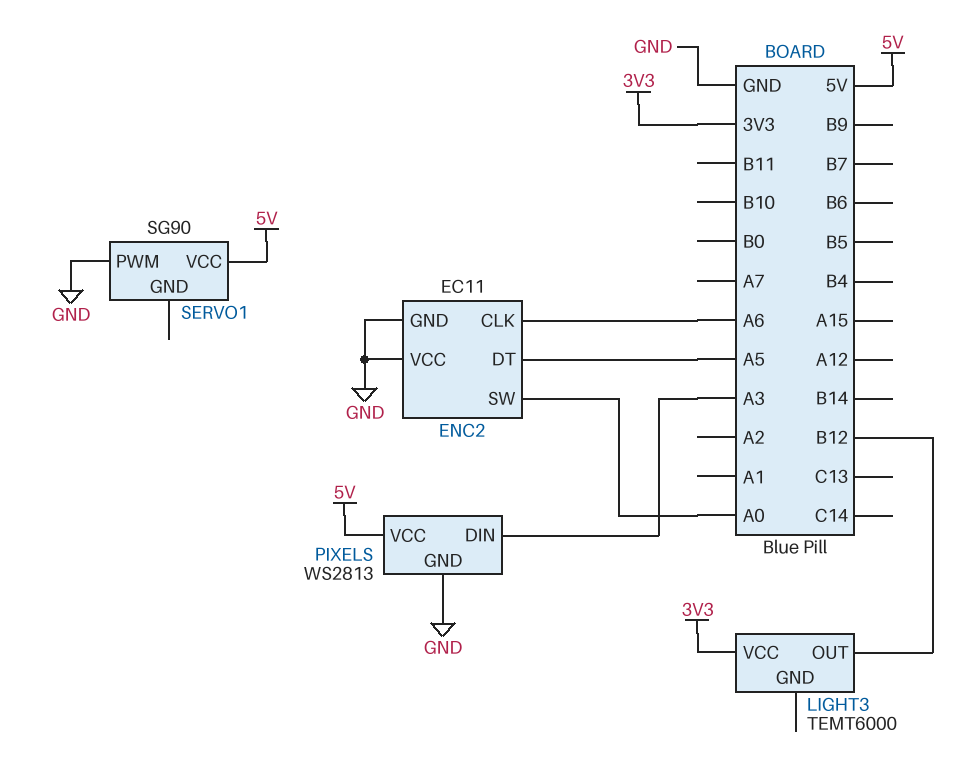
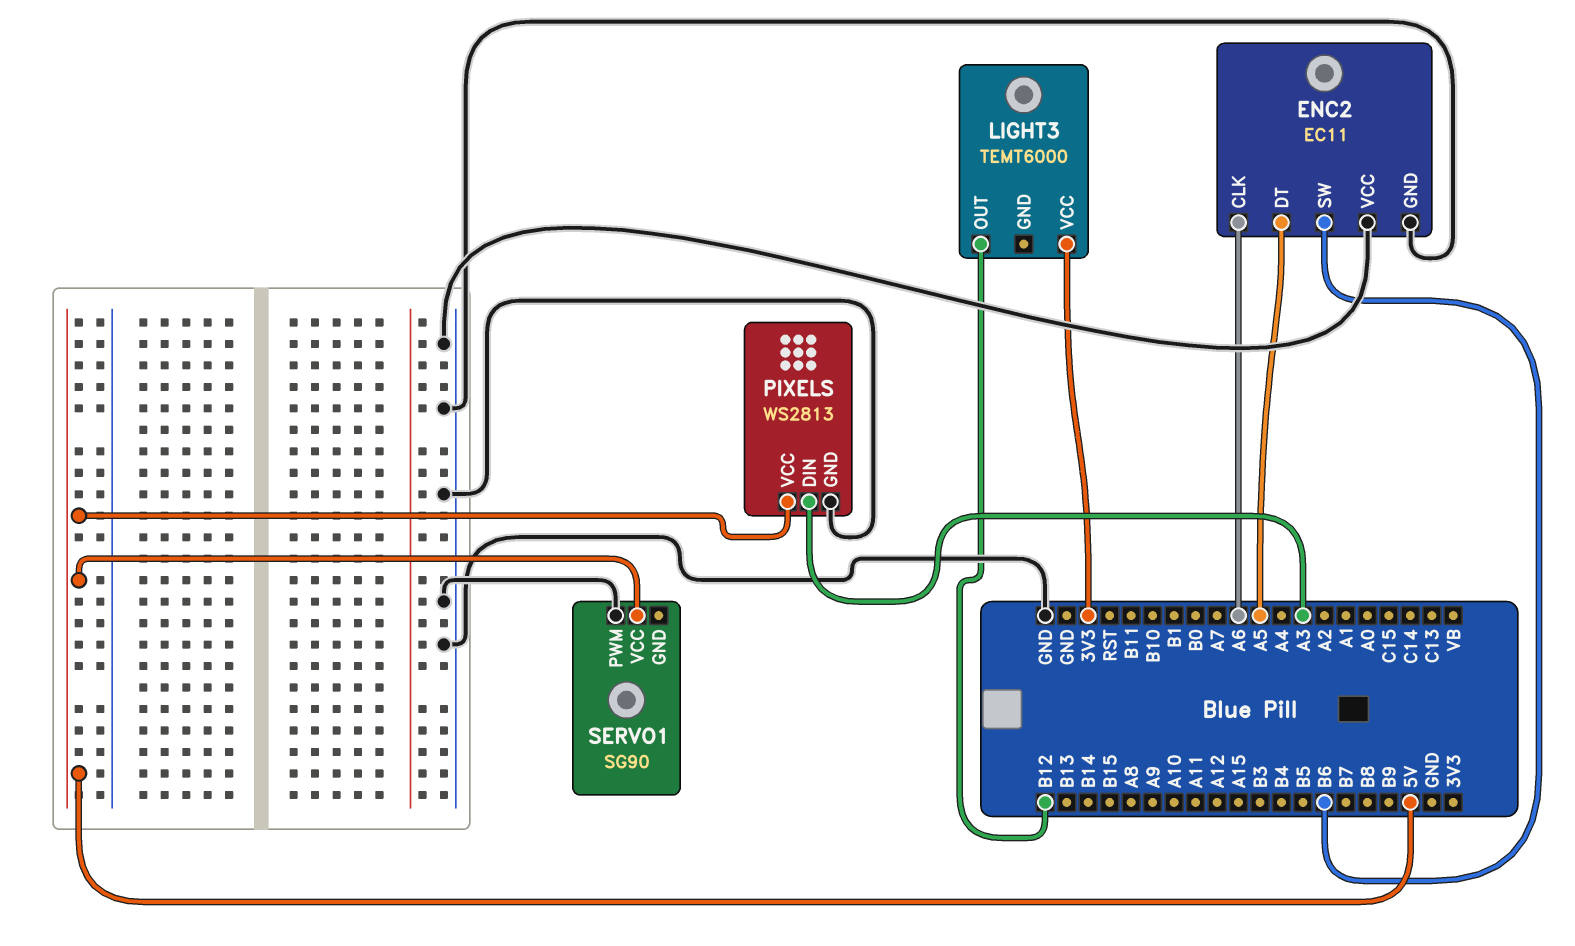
ENC2 pin SW: A0 -> B6

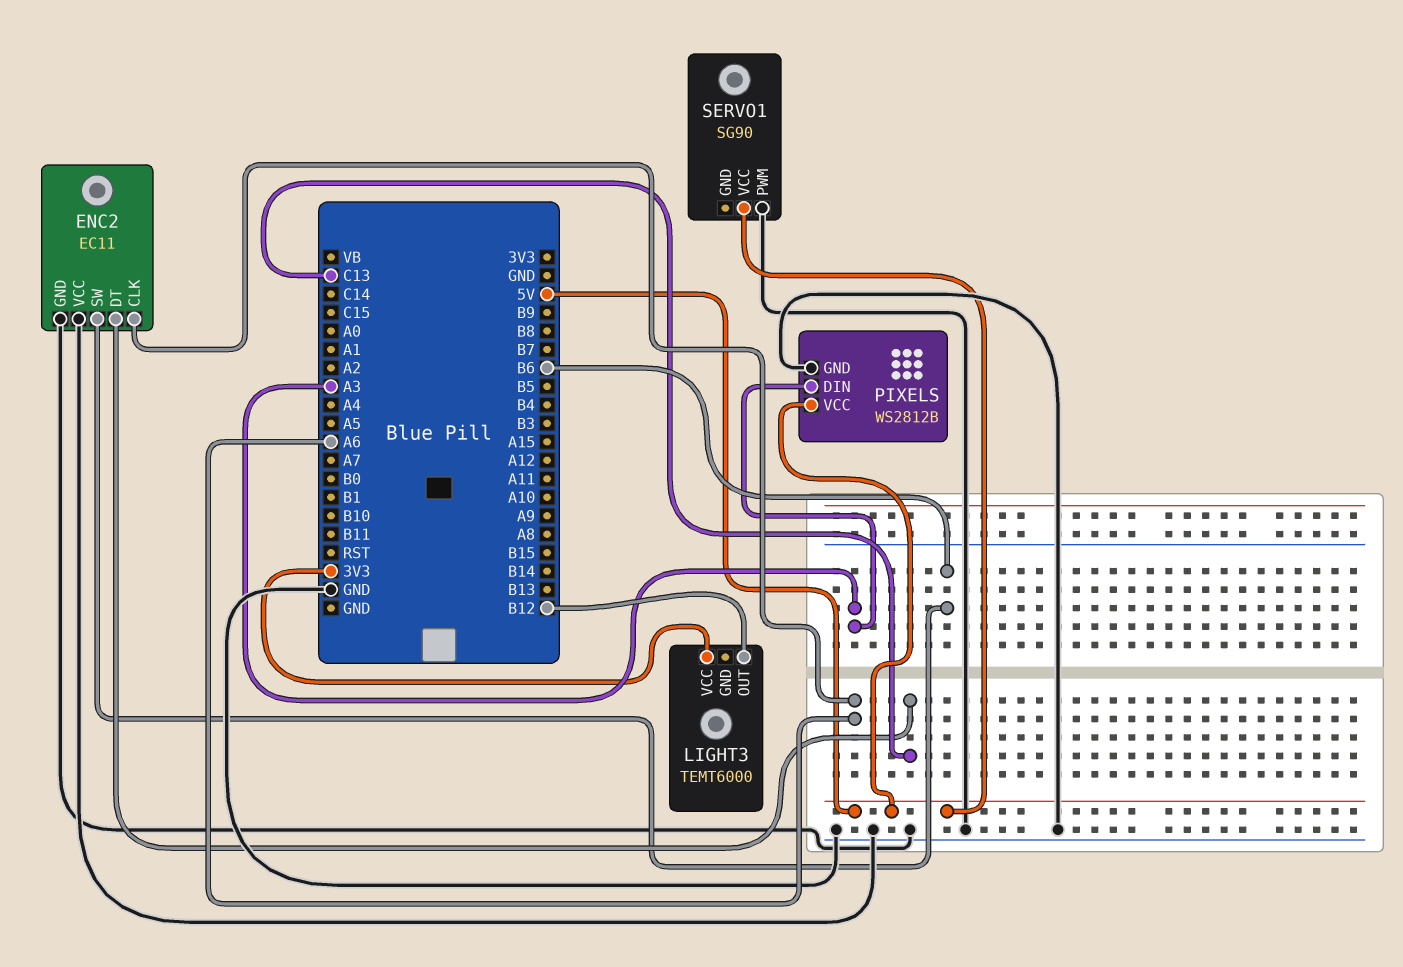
ENC2 pin DT: A5 -> C13
PIXELS: WS2813 -> WS2812B

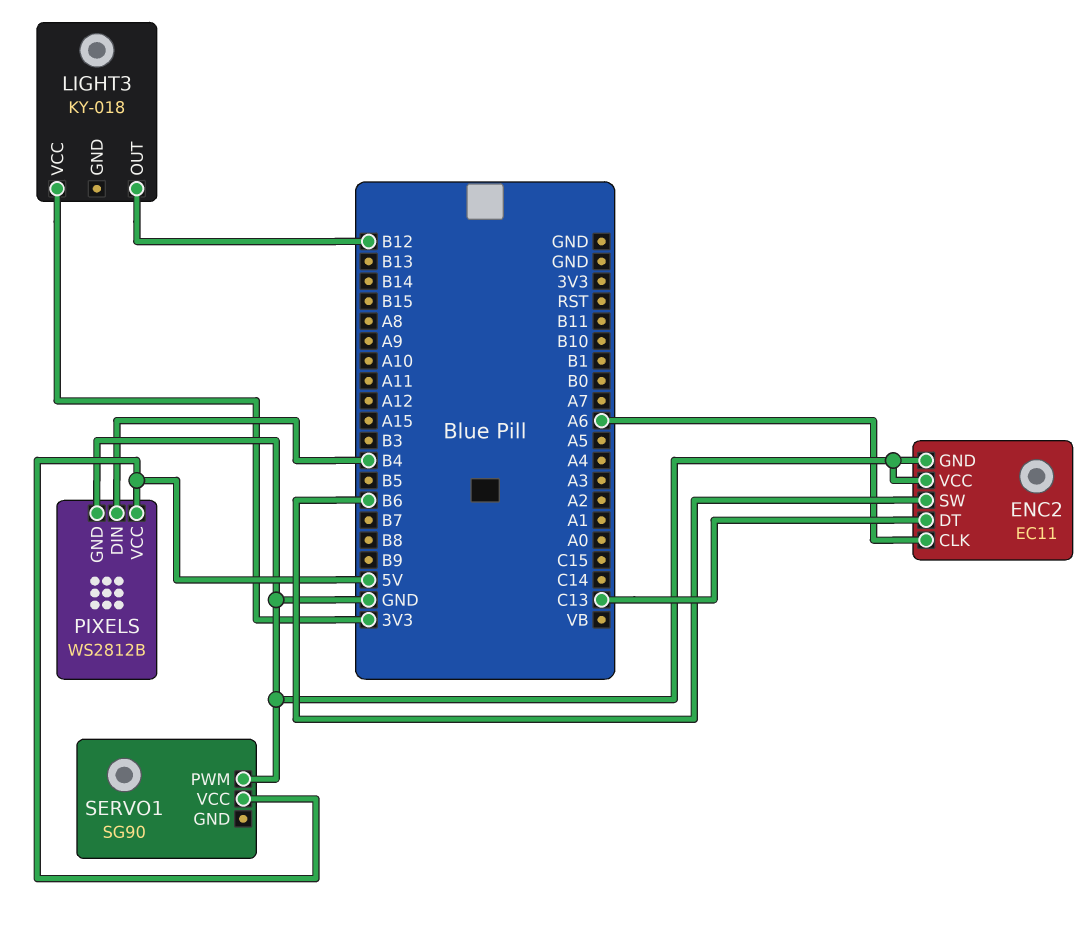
LIGHT3: TEMT6000 -> KY-018
PIXELS pin DIN: A3 -> B4

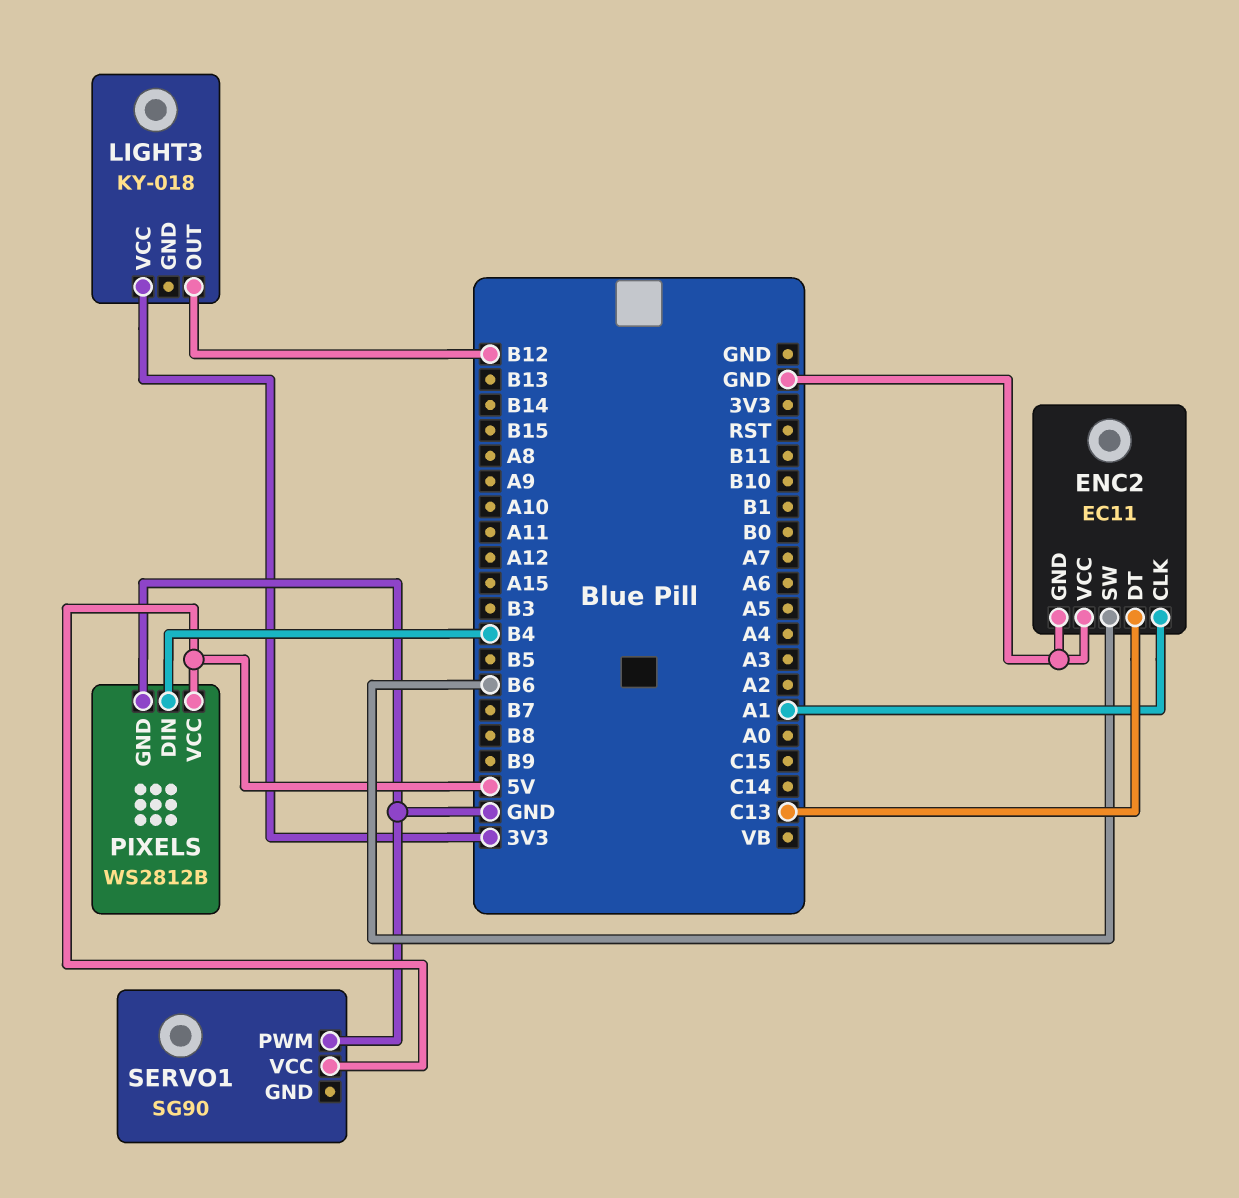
ENC2 pin CLK: A6 -> A1

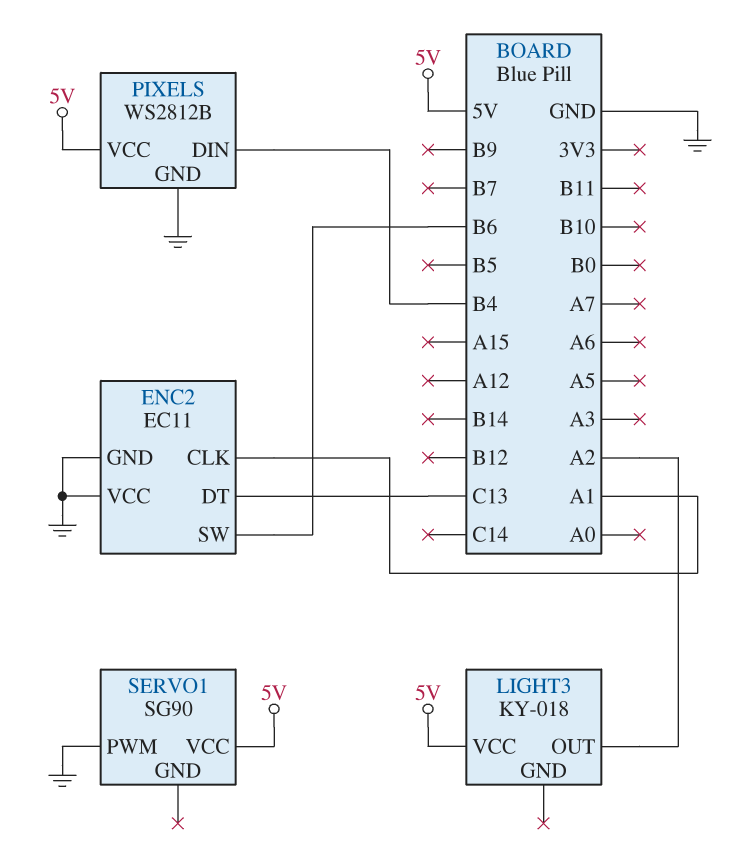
LIGHT3 pin OUT: B12 -> A2
LIGHT3 pin VCC: 3V3 -> 5V

